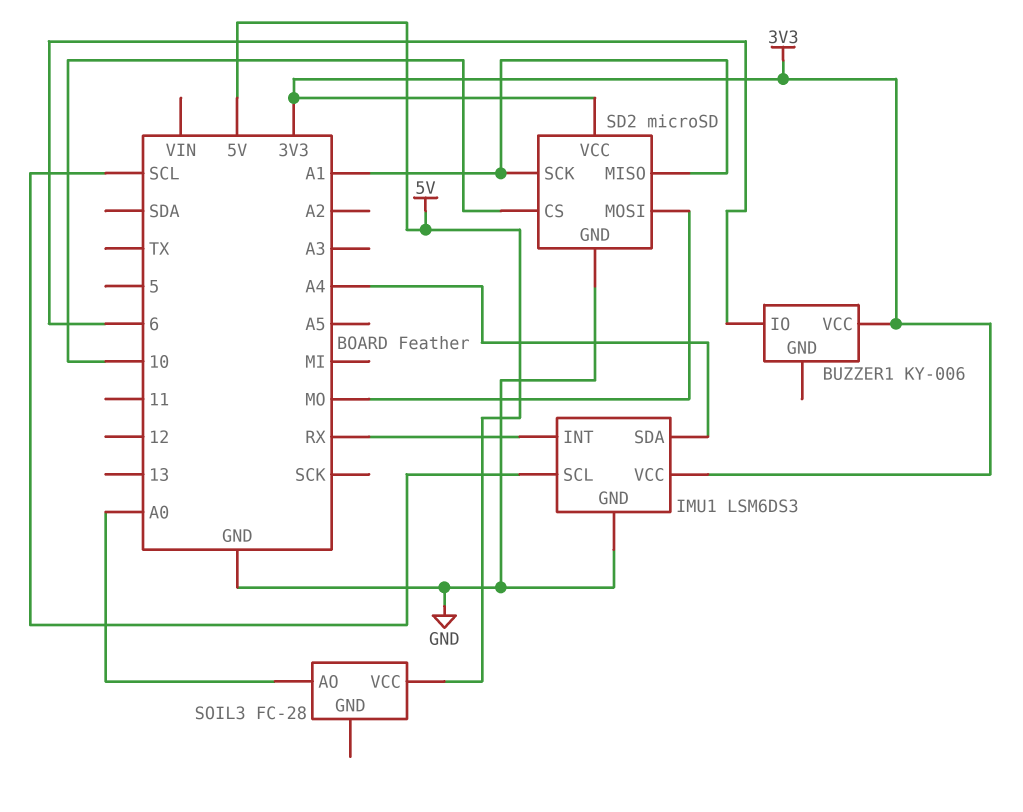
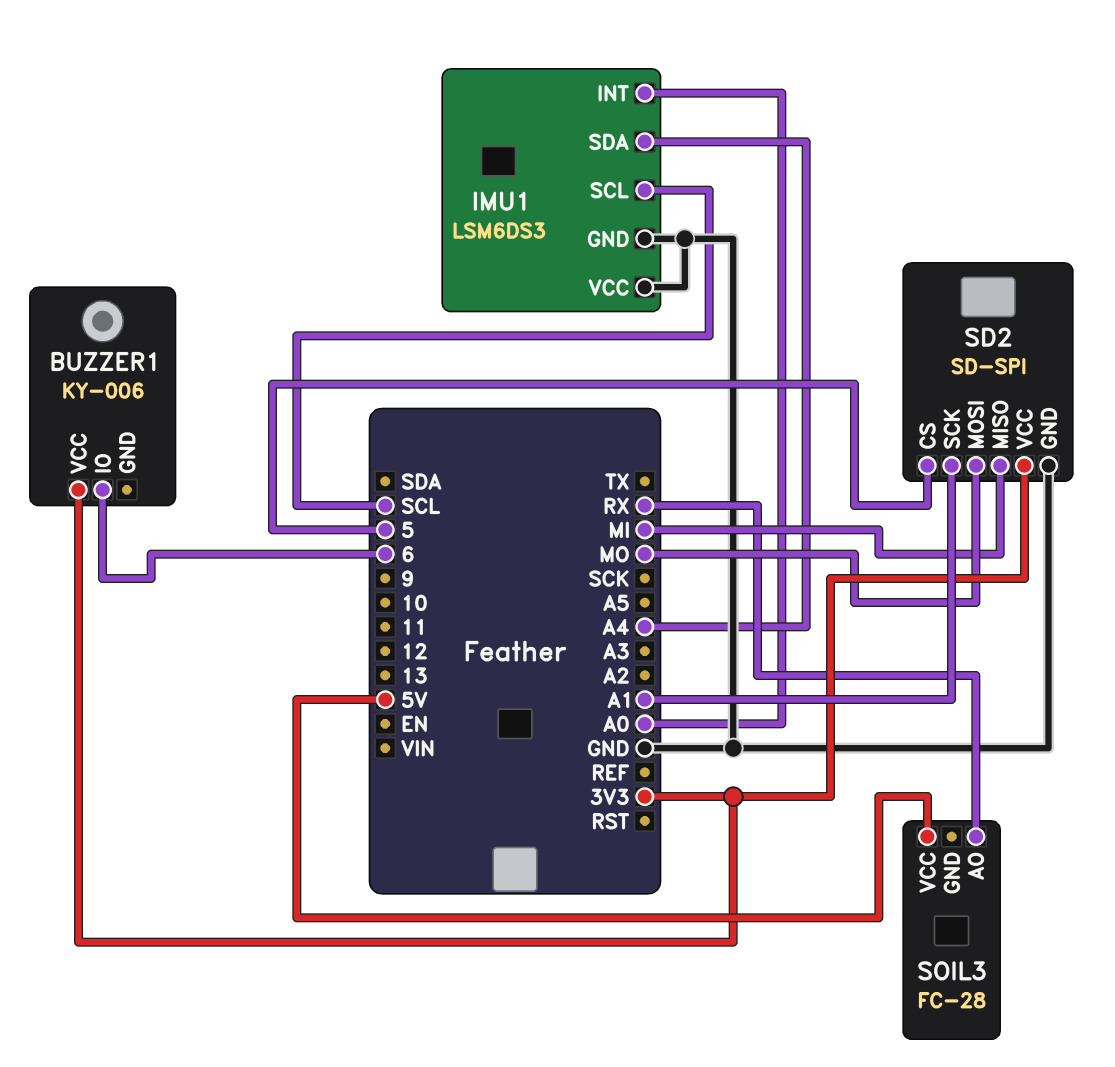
IMU1 pin INT: RX -> A0
IMU1 pin VCC: 3V3 -> GND
SD2: microSD -> SD-SPI
SD2 pin CS: 10 -> 5
SD2 pin MISO: A1 -> MI
SOIL3 pin AO: A0 -> RX

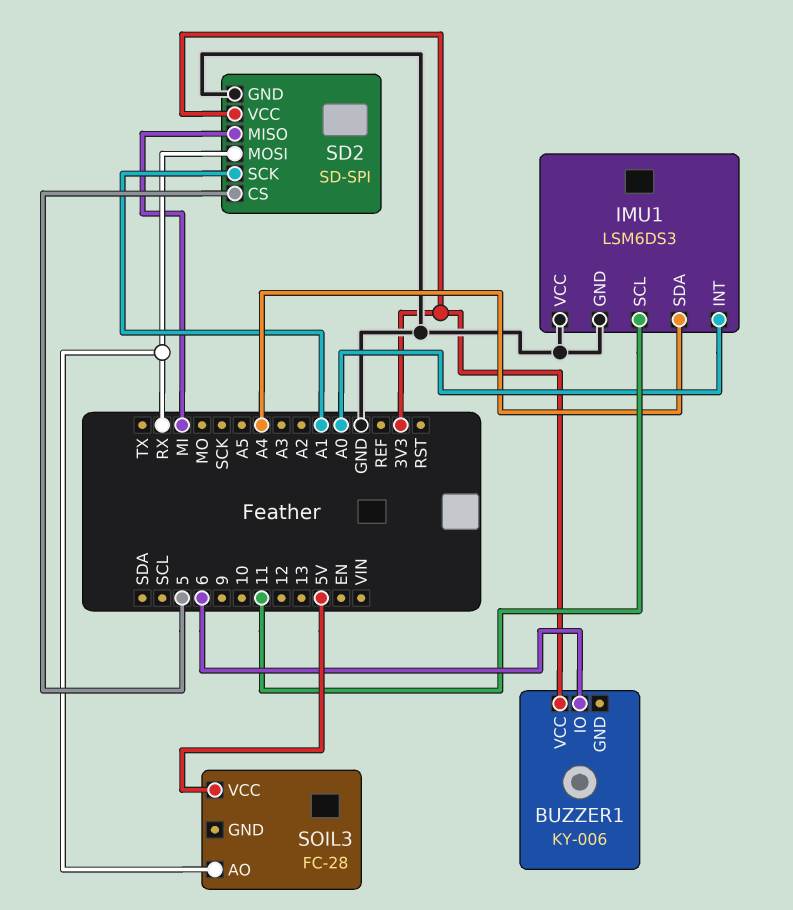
IMU1 pin SCL: SCL -> 11
SD2 pin MOSI: MO -> RX

